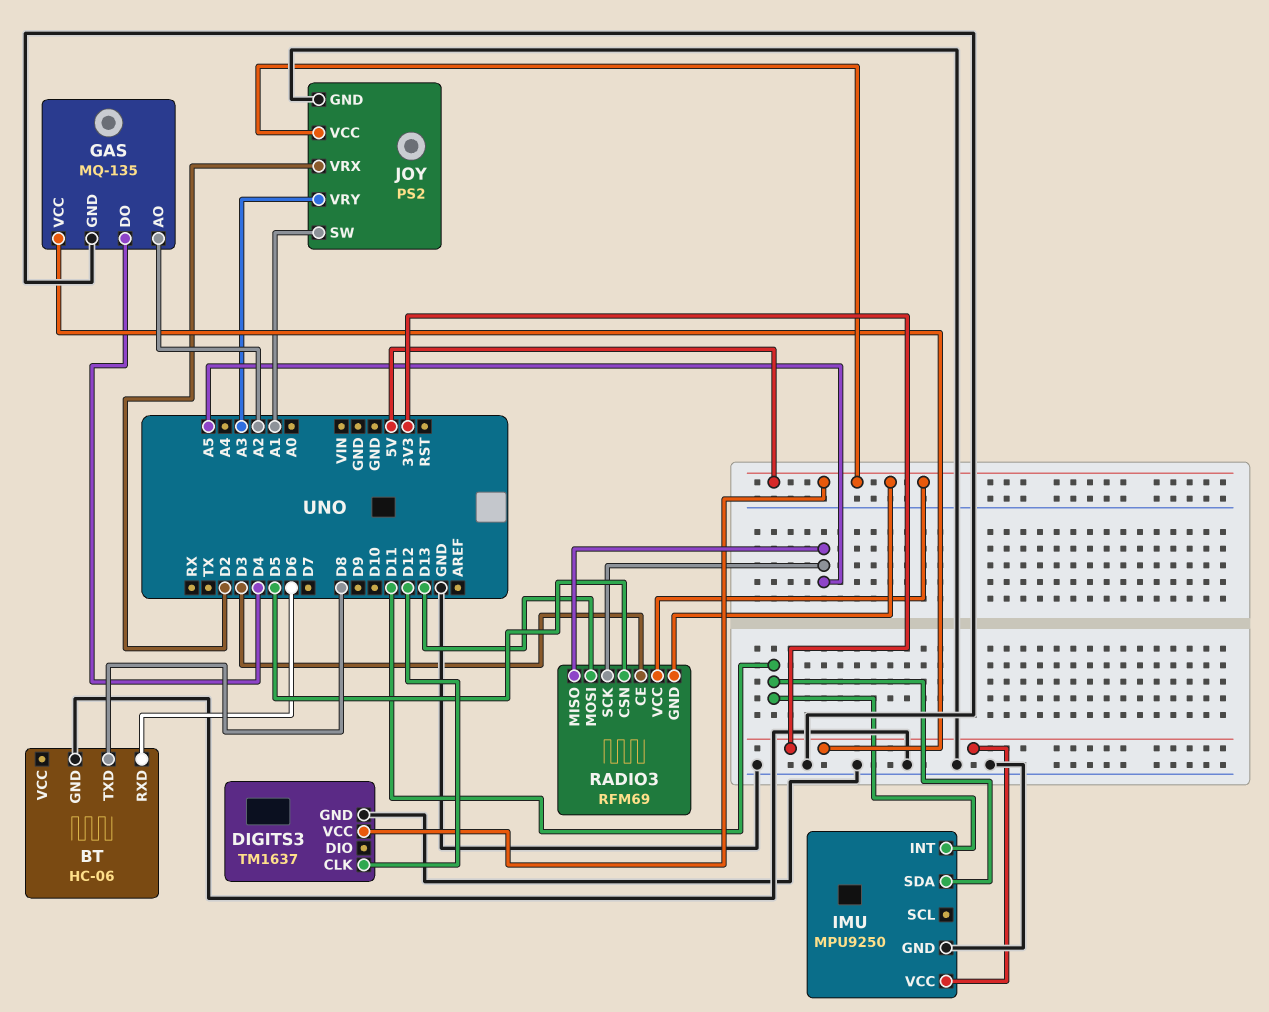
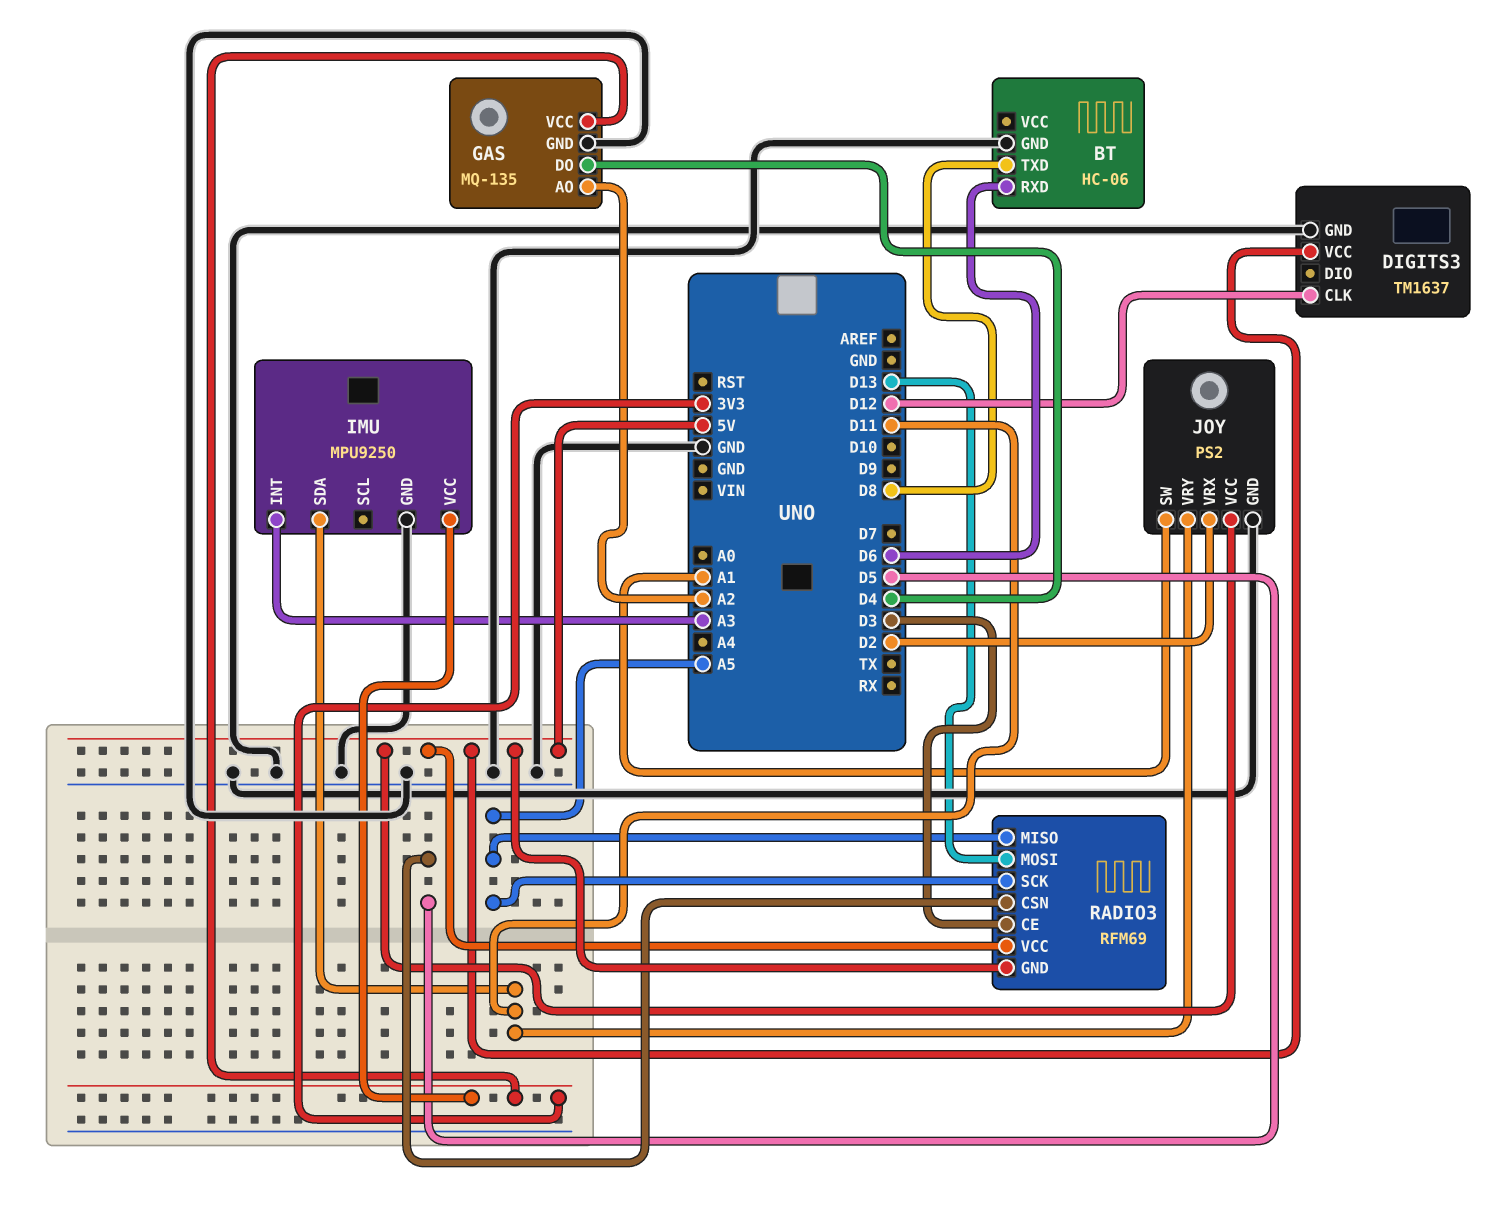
IMU pin INT: D11 -> A3
JOY pin VRY: A3 -> D11

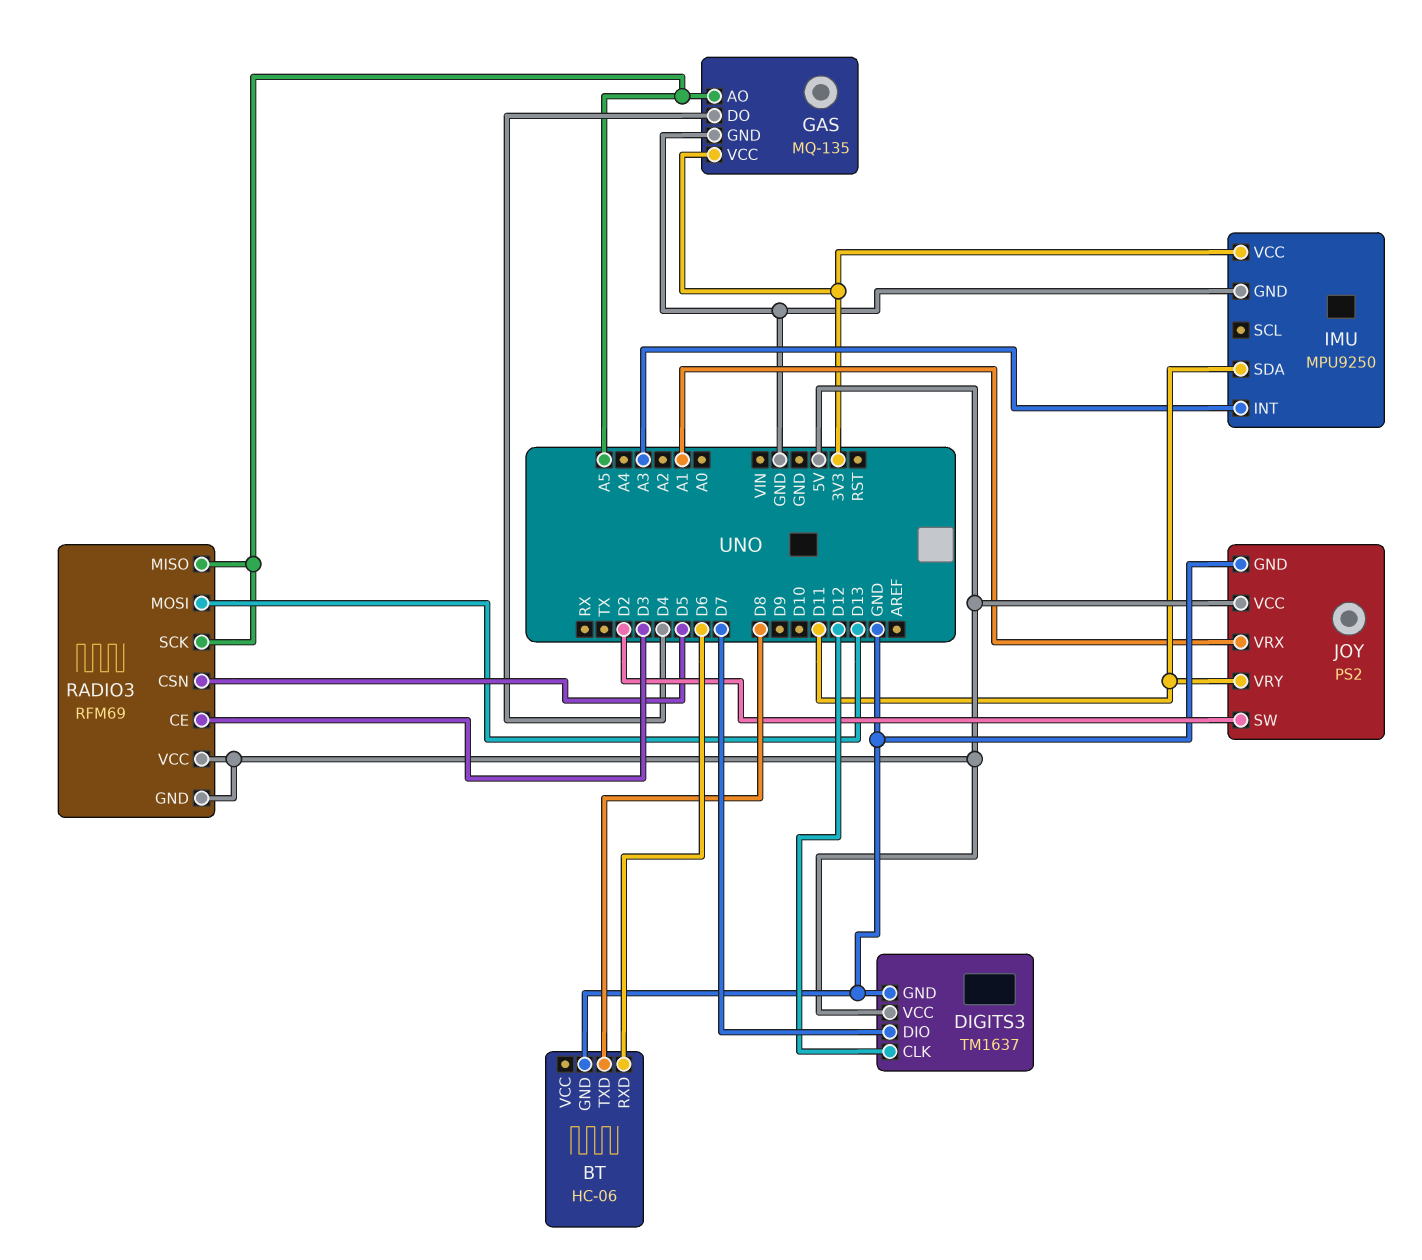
DIGITS3 pin DIO: none -> D7
GAS pin AO: A2 -> A5
JOY pin SW: A1 -> D2
JOY pin VRX: D2 -> A1

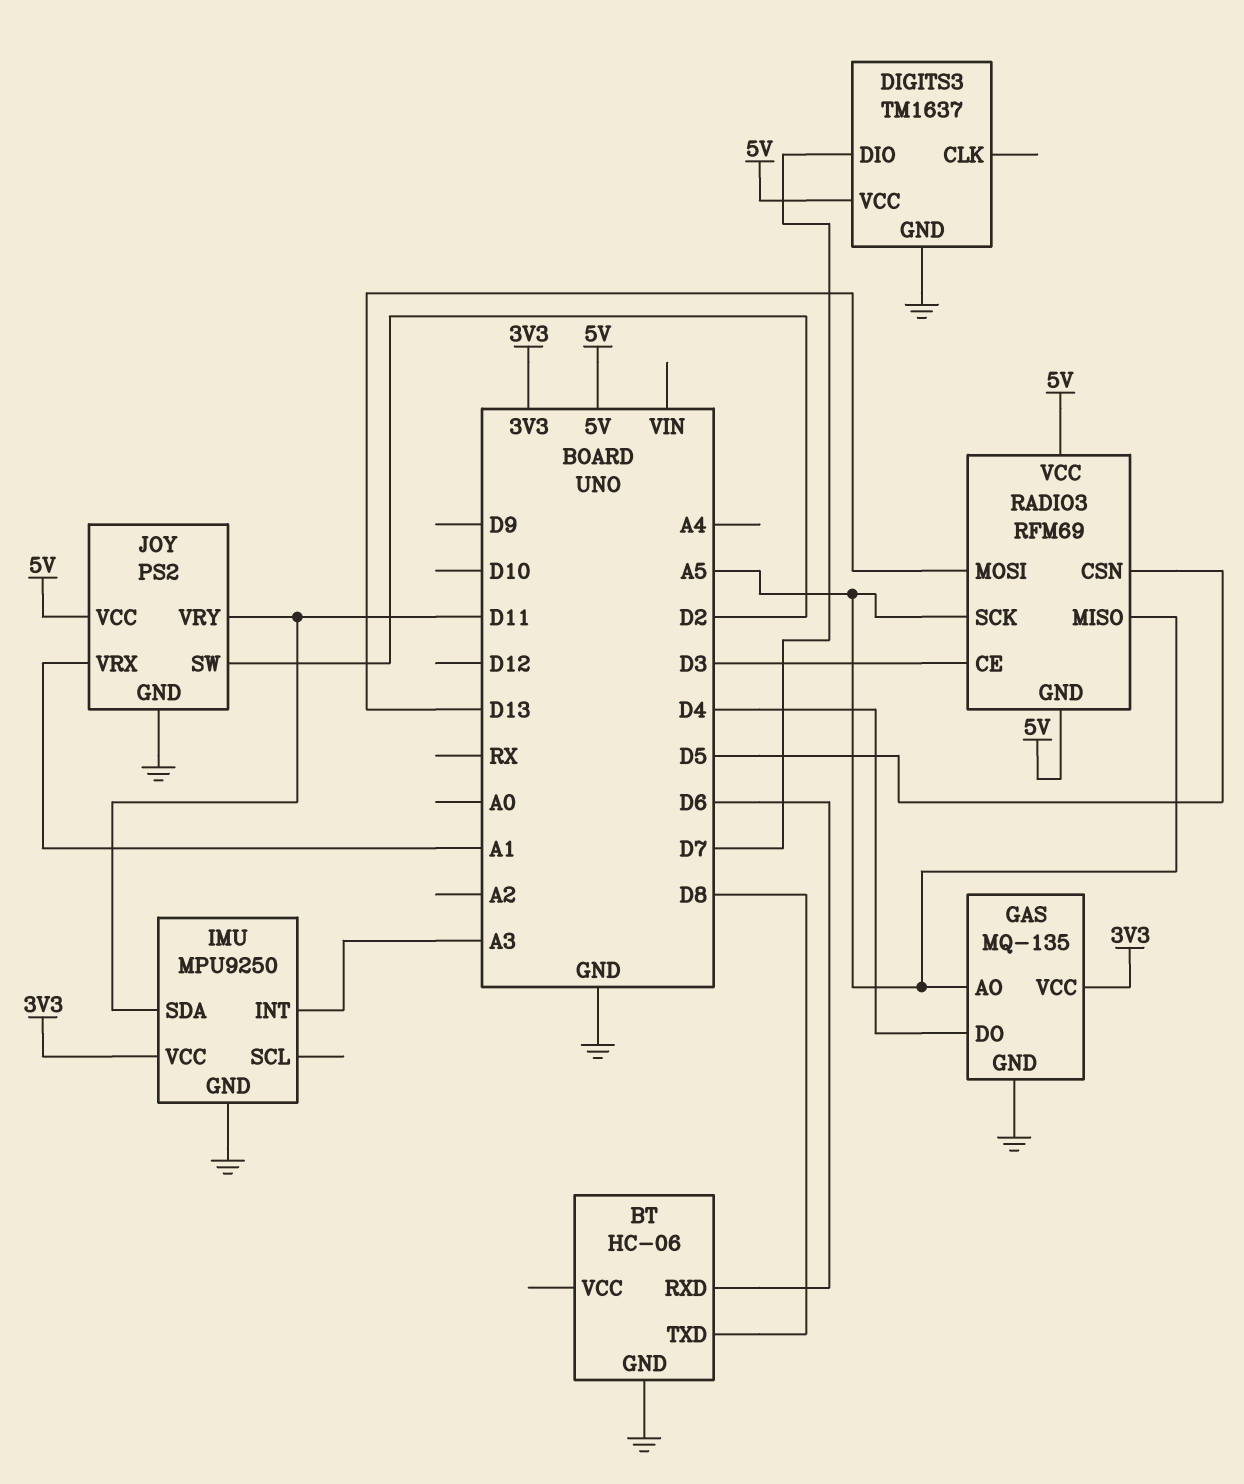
DIGITS3 pin CLK: D12 -> none

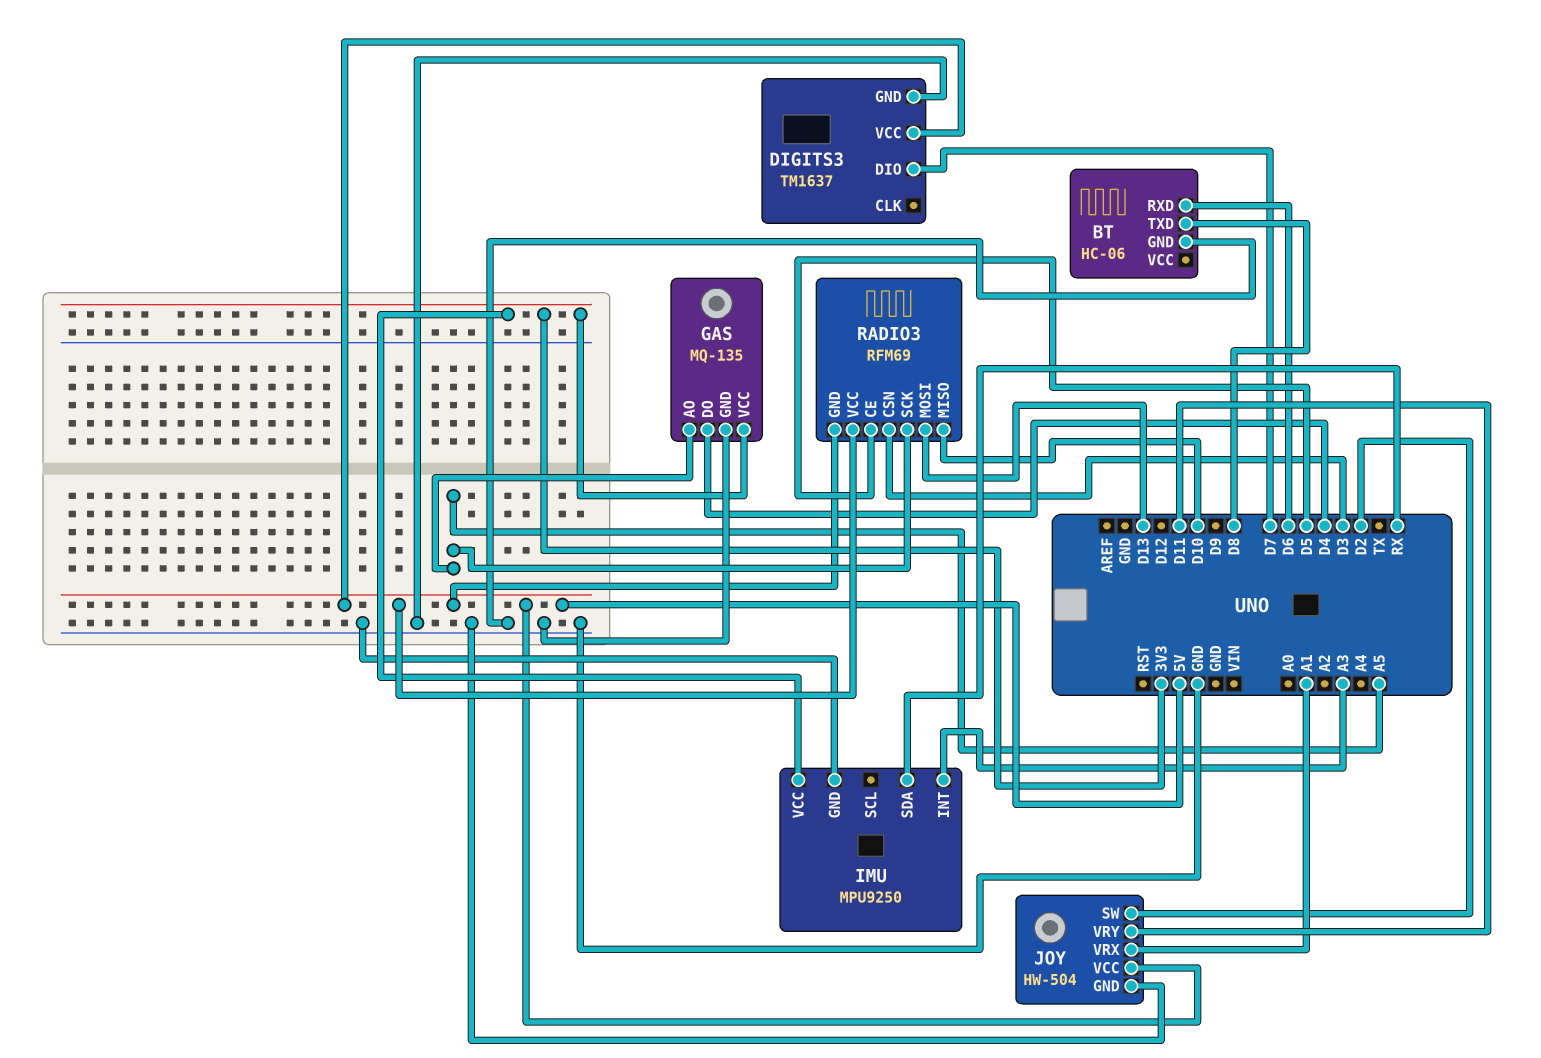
IMU pin SDA: D11 -> RX
JOY: PS2 -> HW-504
RADIO3 pin CE: D3 -> D5
RADIO3 pin CSN: D5 -> D3
RADIO3 pin MISO: A5 -> D10

